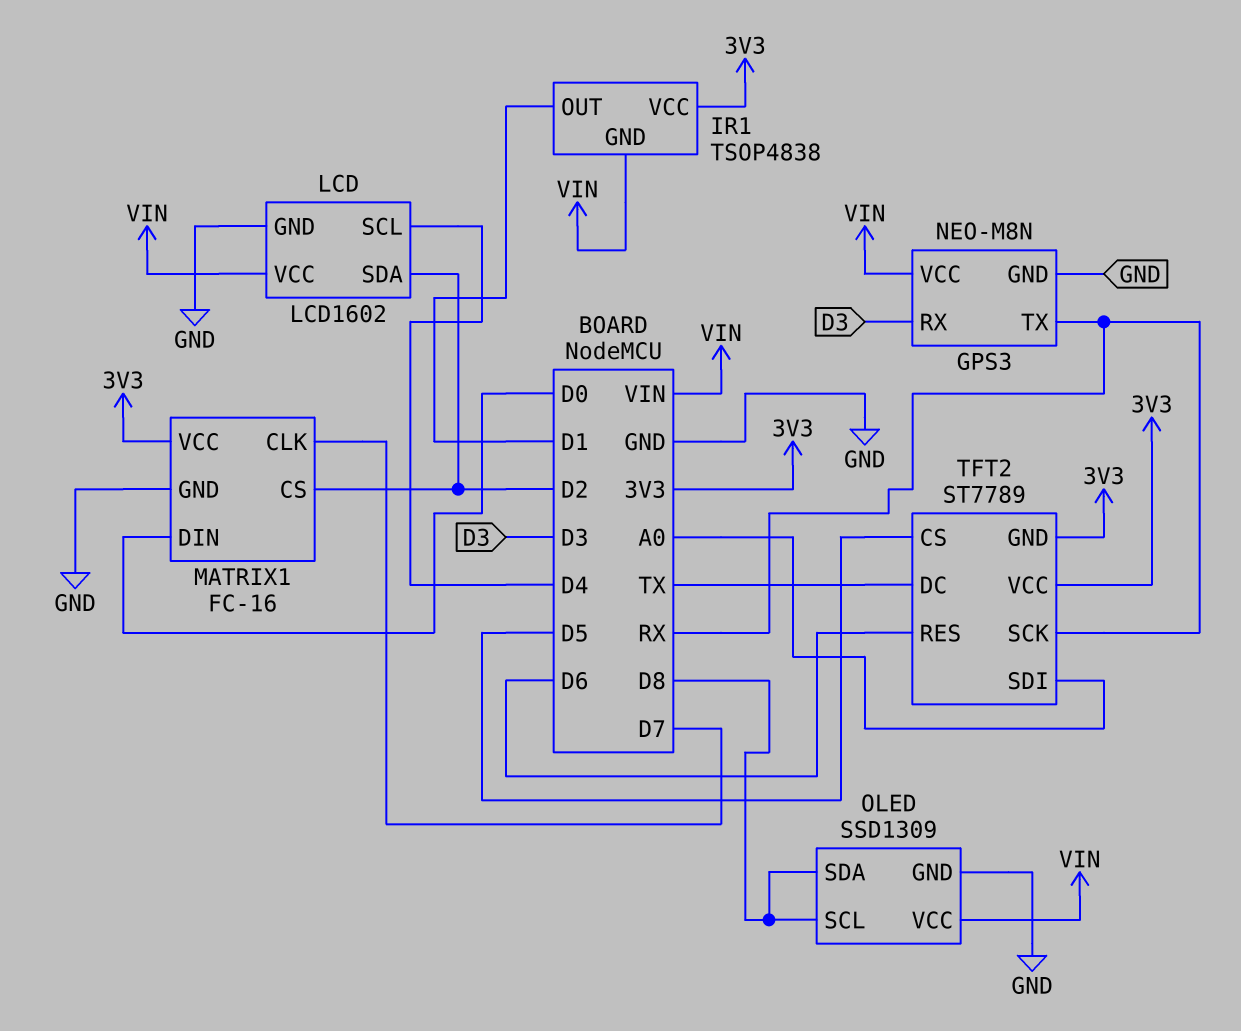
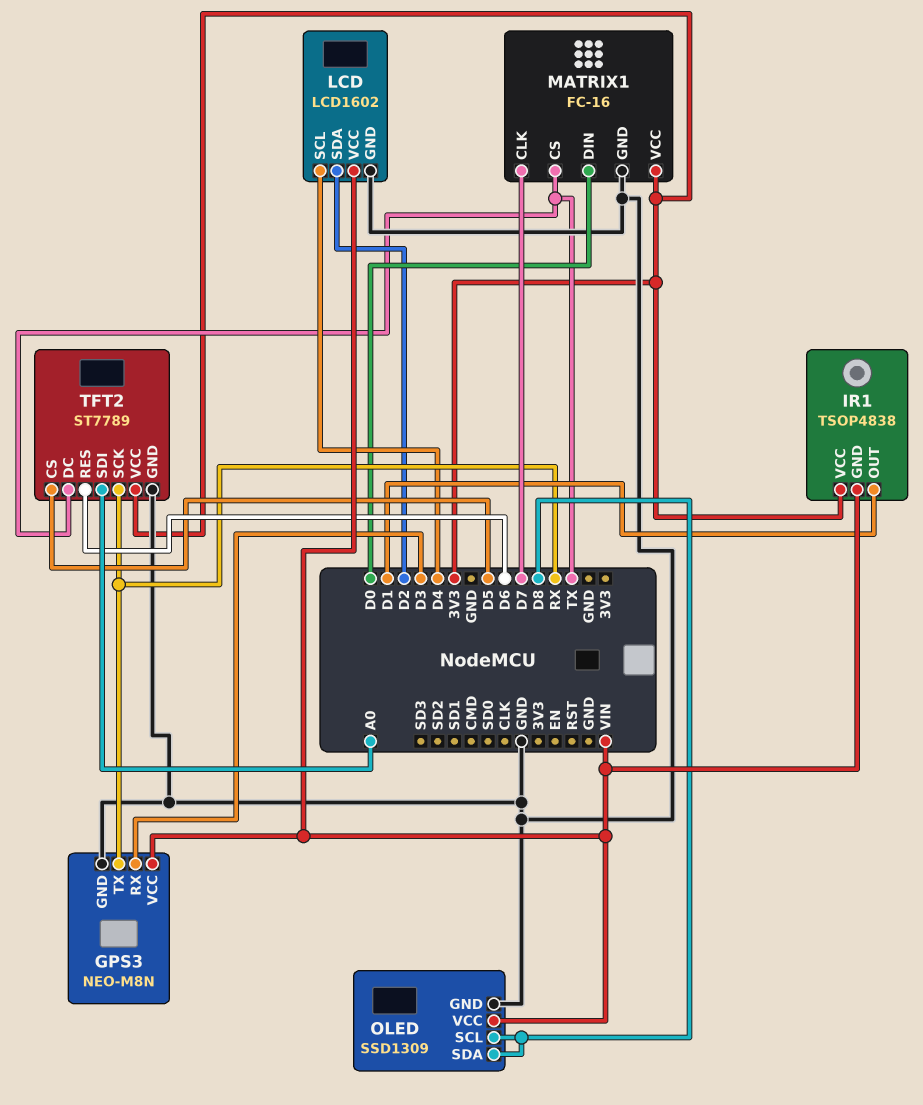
MATRIX1 pin CS: D2 -> TX
TFT2 pin GND: 3V3 -> GND

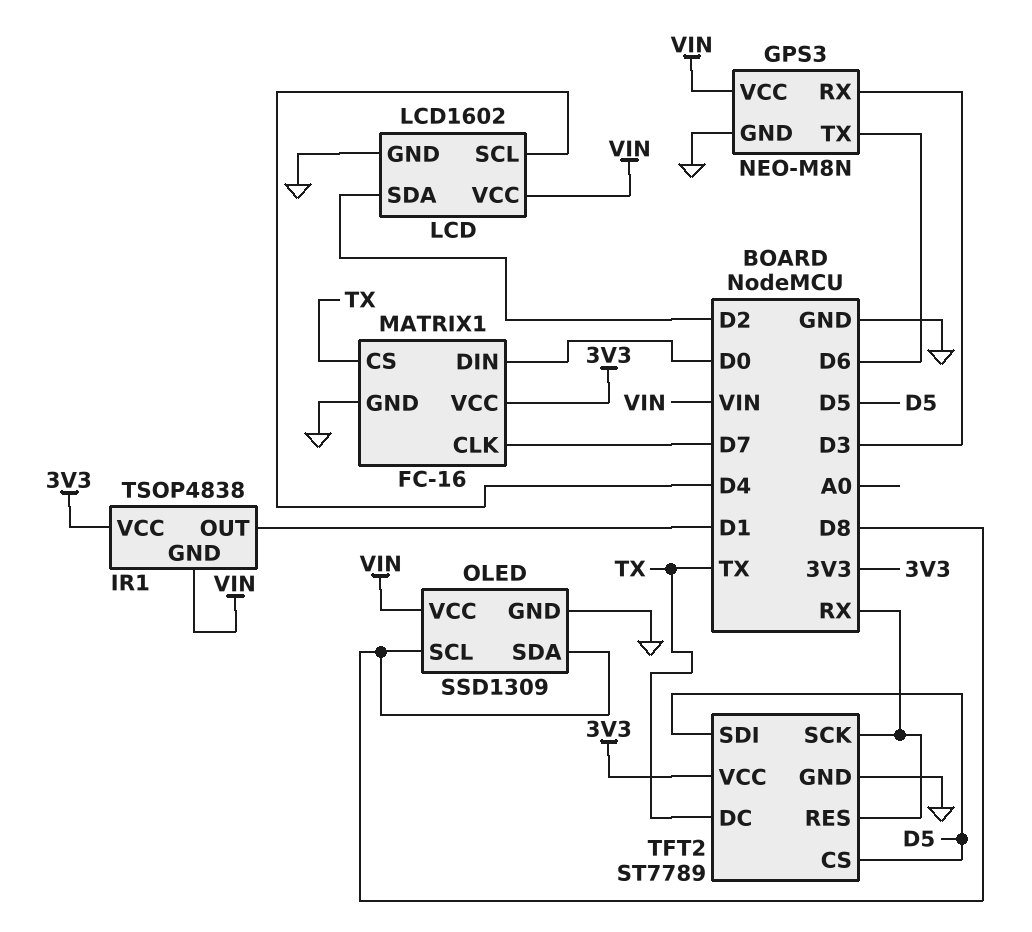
GPS3 pin TX: RX -> D6
TFT2 pin RES: D6 -> RX
TFT2 pin SDI: A0 -> D5

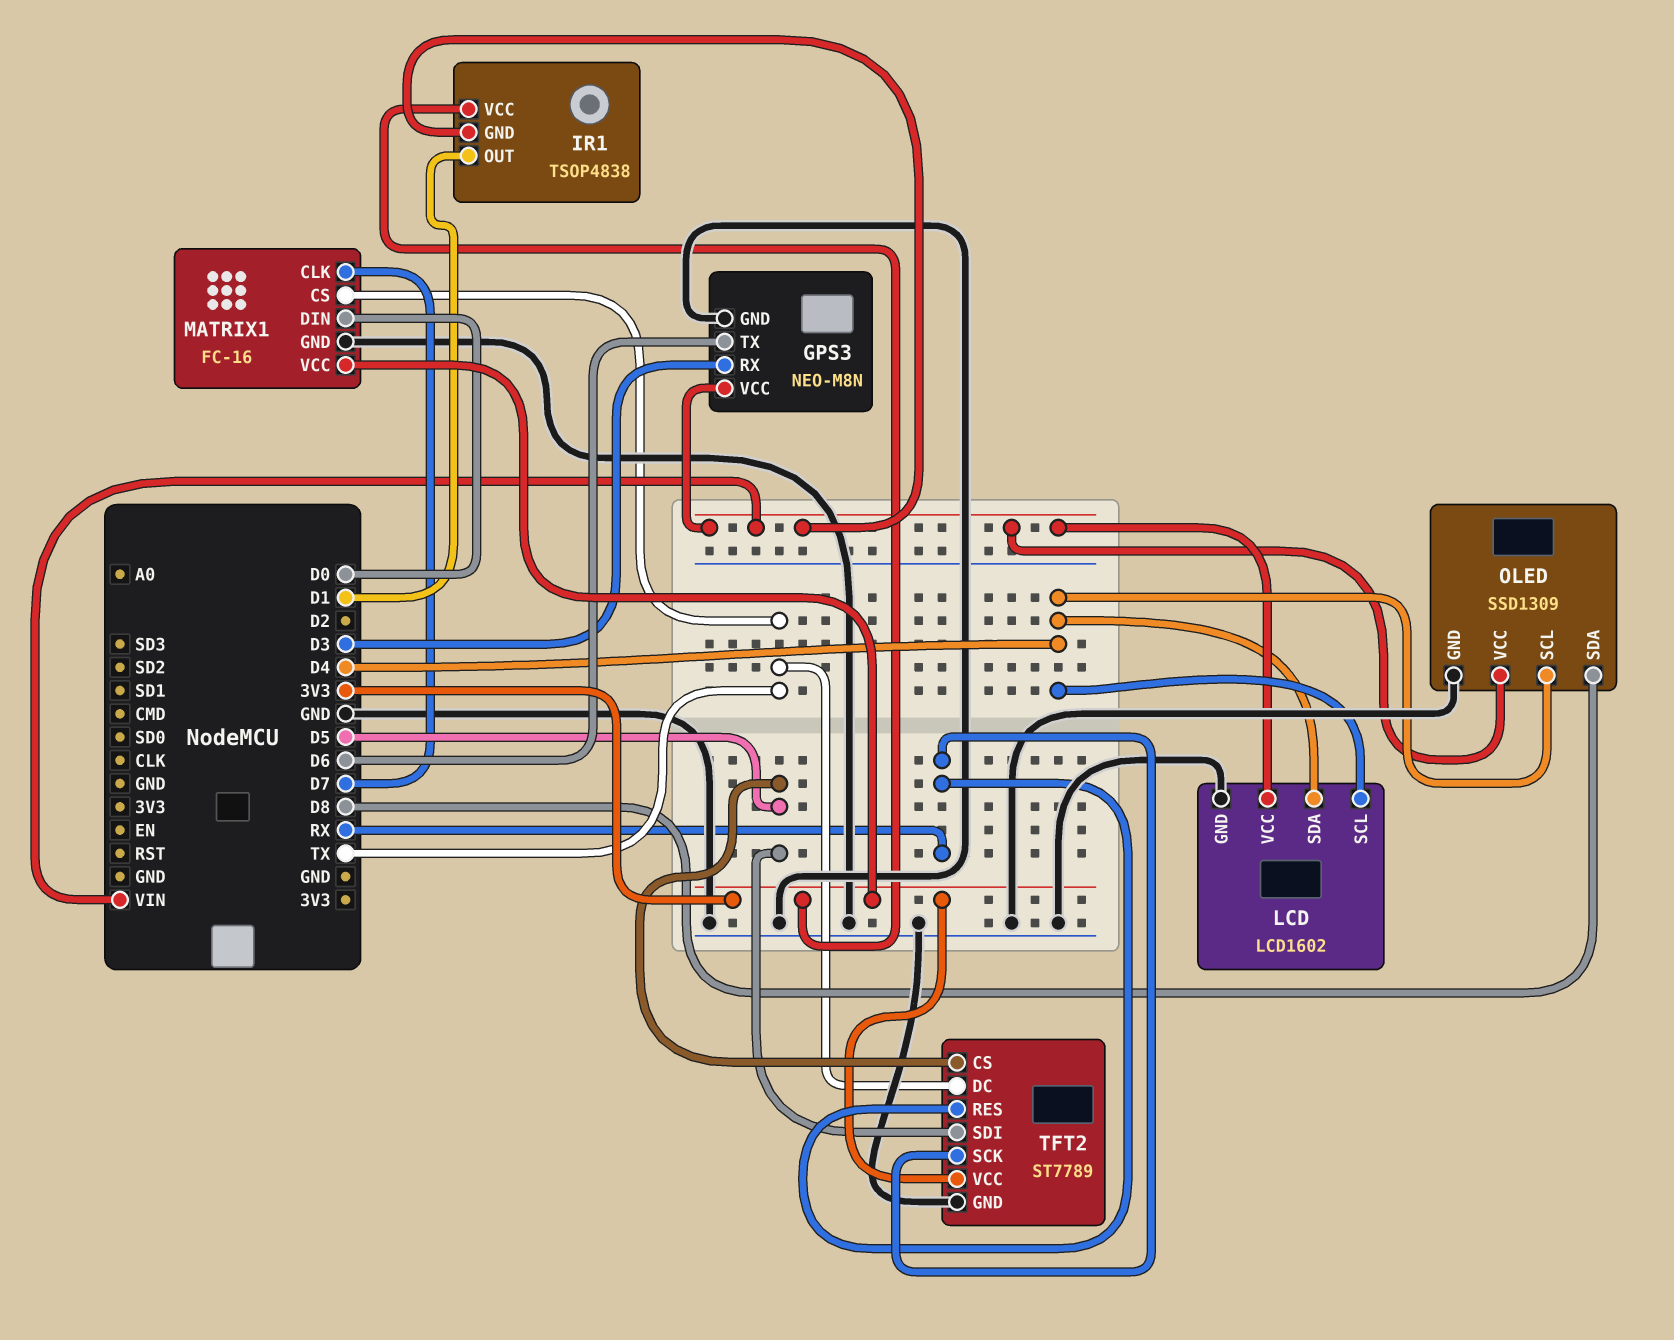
LCD pin SDA: D2 -> D4
OLED pin SCL: D8 -> D4

